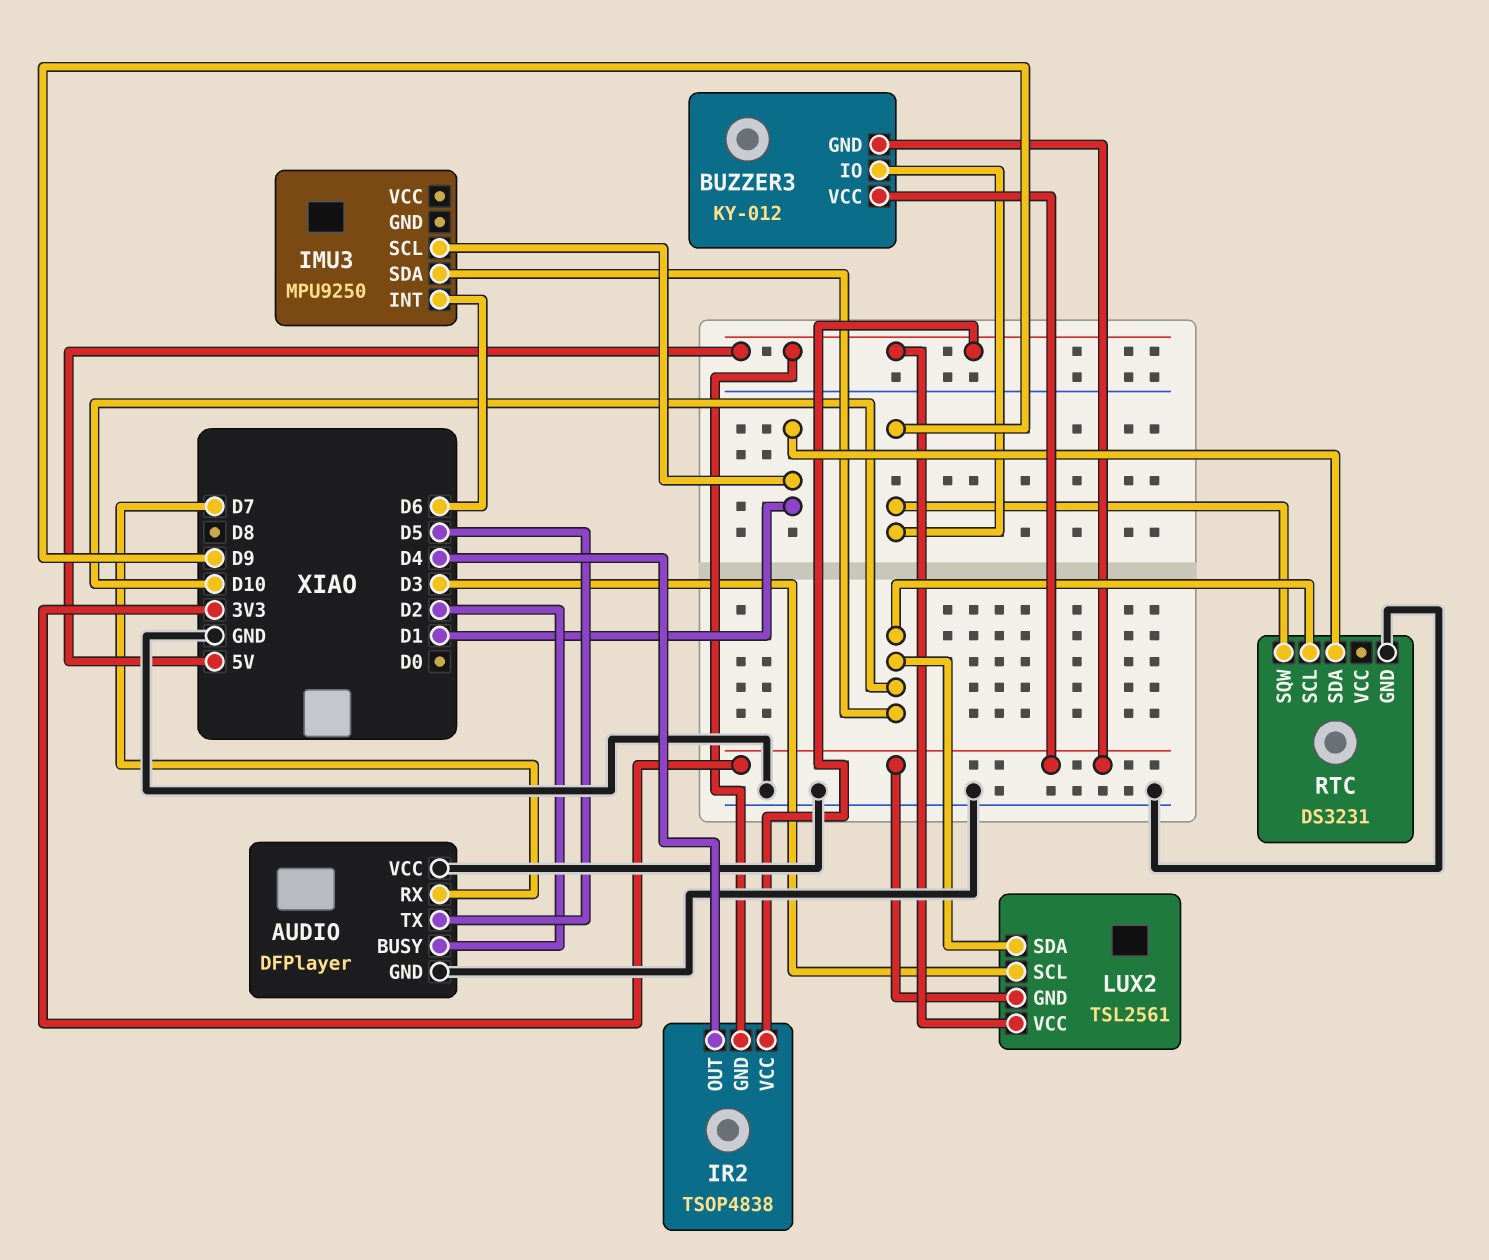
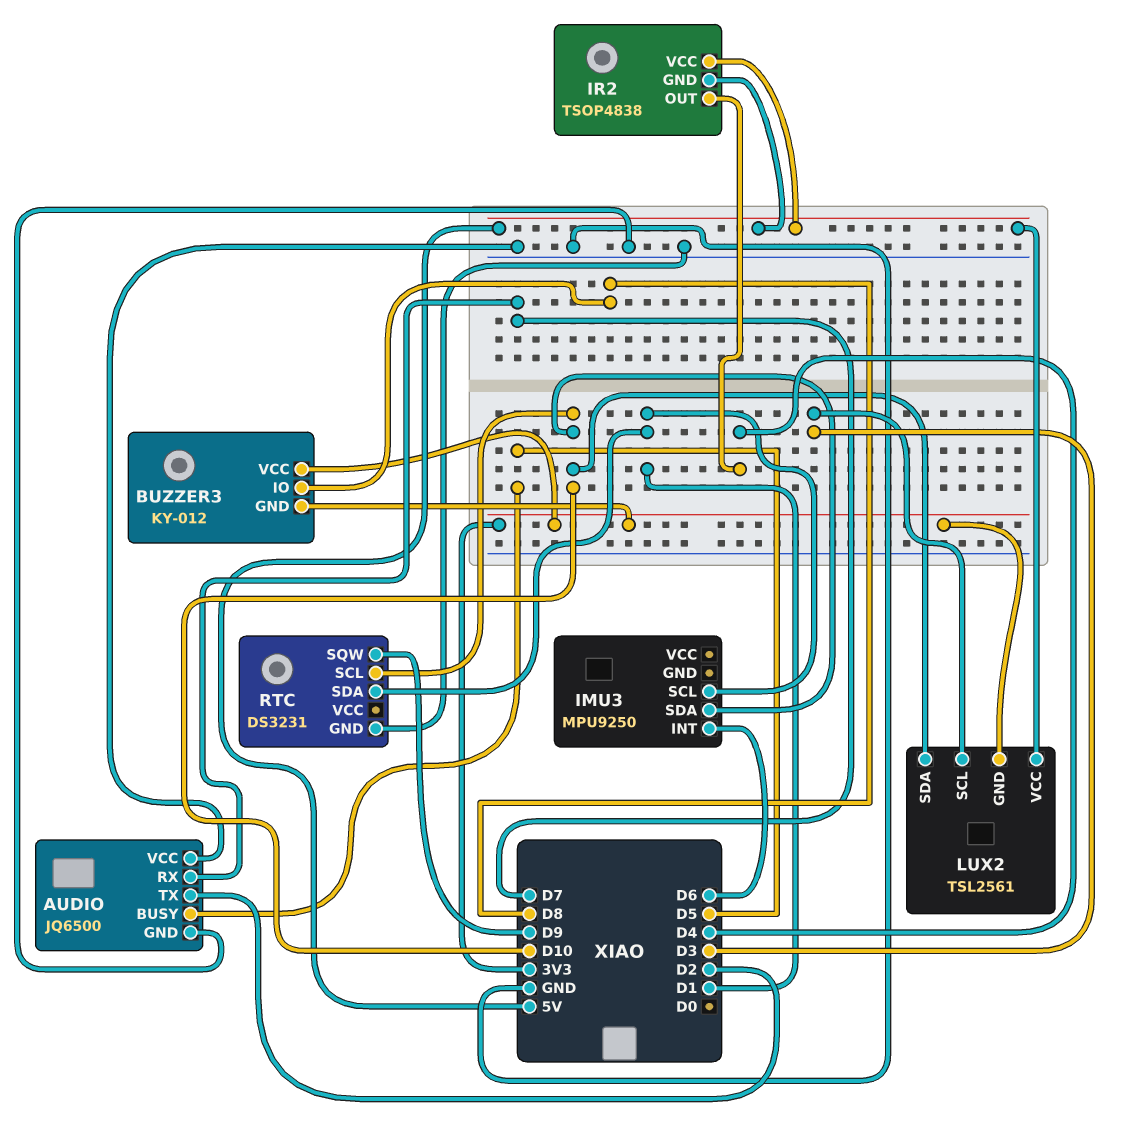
AUDIO: DFPlayer -> JQ6500
AUDIO pin BUSY: D2 -> D5
AUDIO pin TX: D5 -> D2
BUZZER3 pin IO: D9 -> D8

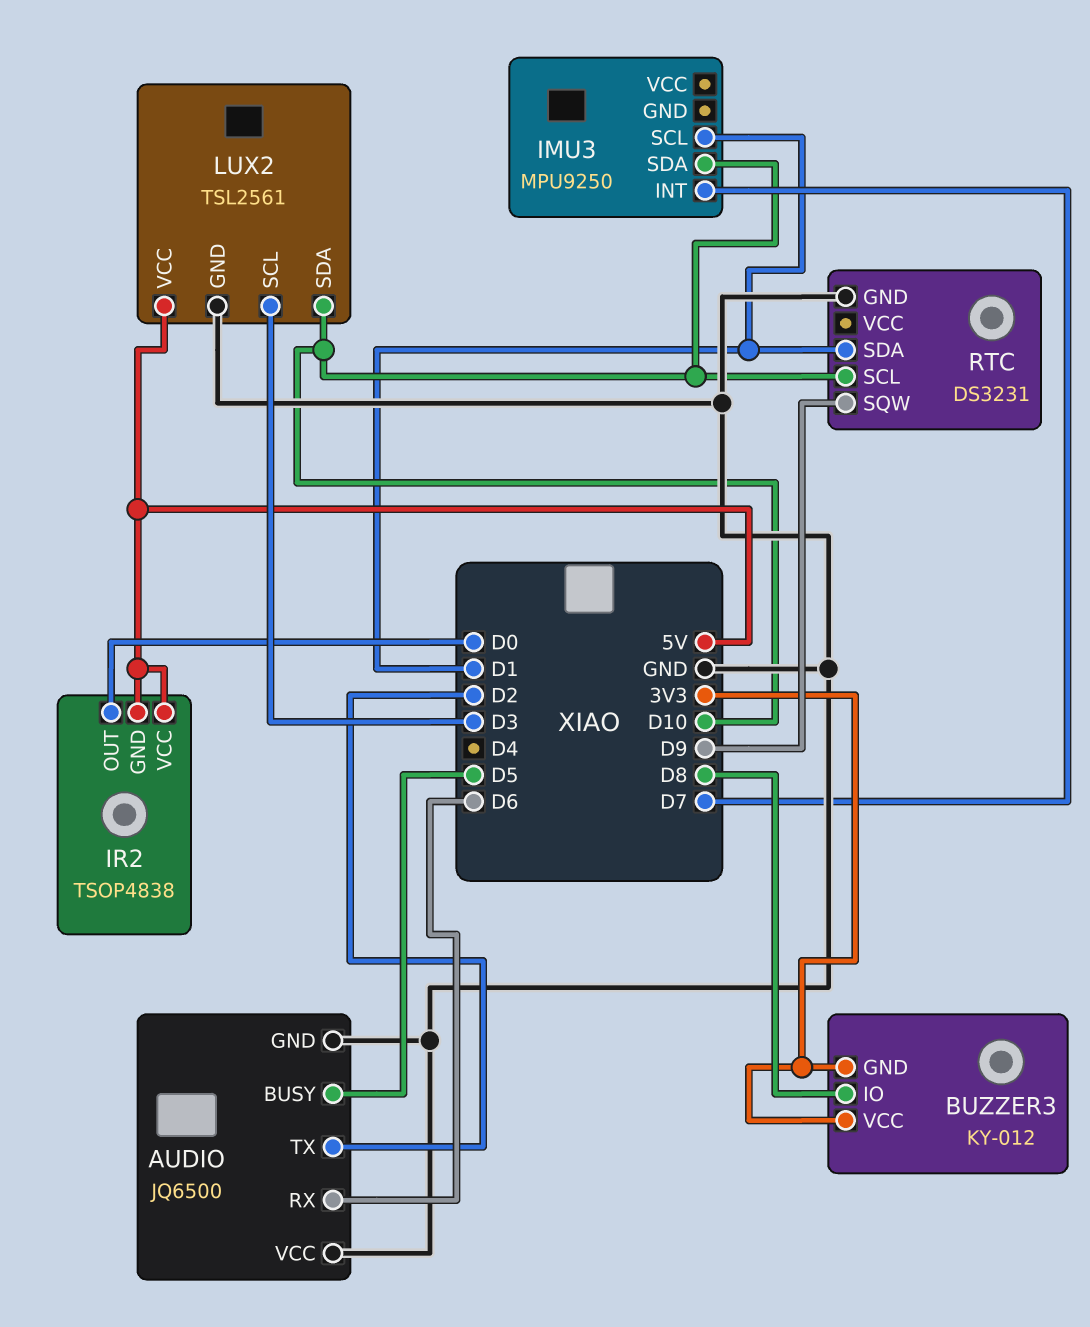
AUDIO pin RX: D7 -> D6
IMU3 pin INT: D6 -> D7
IR2 pin OUT: D4 -> D0
LUX2 pin GND: 3V3 -> GND

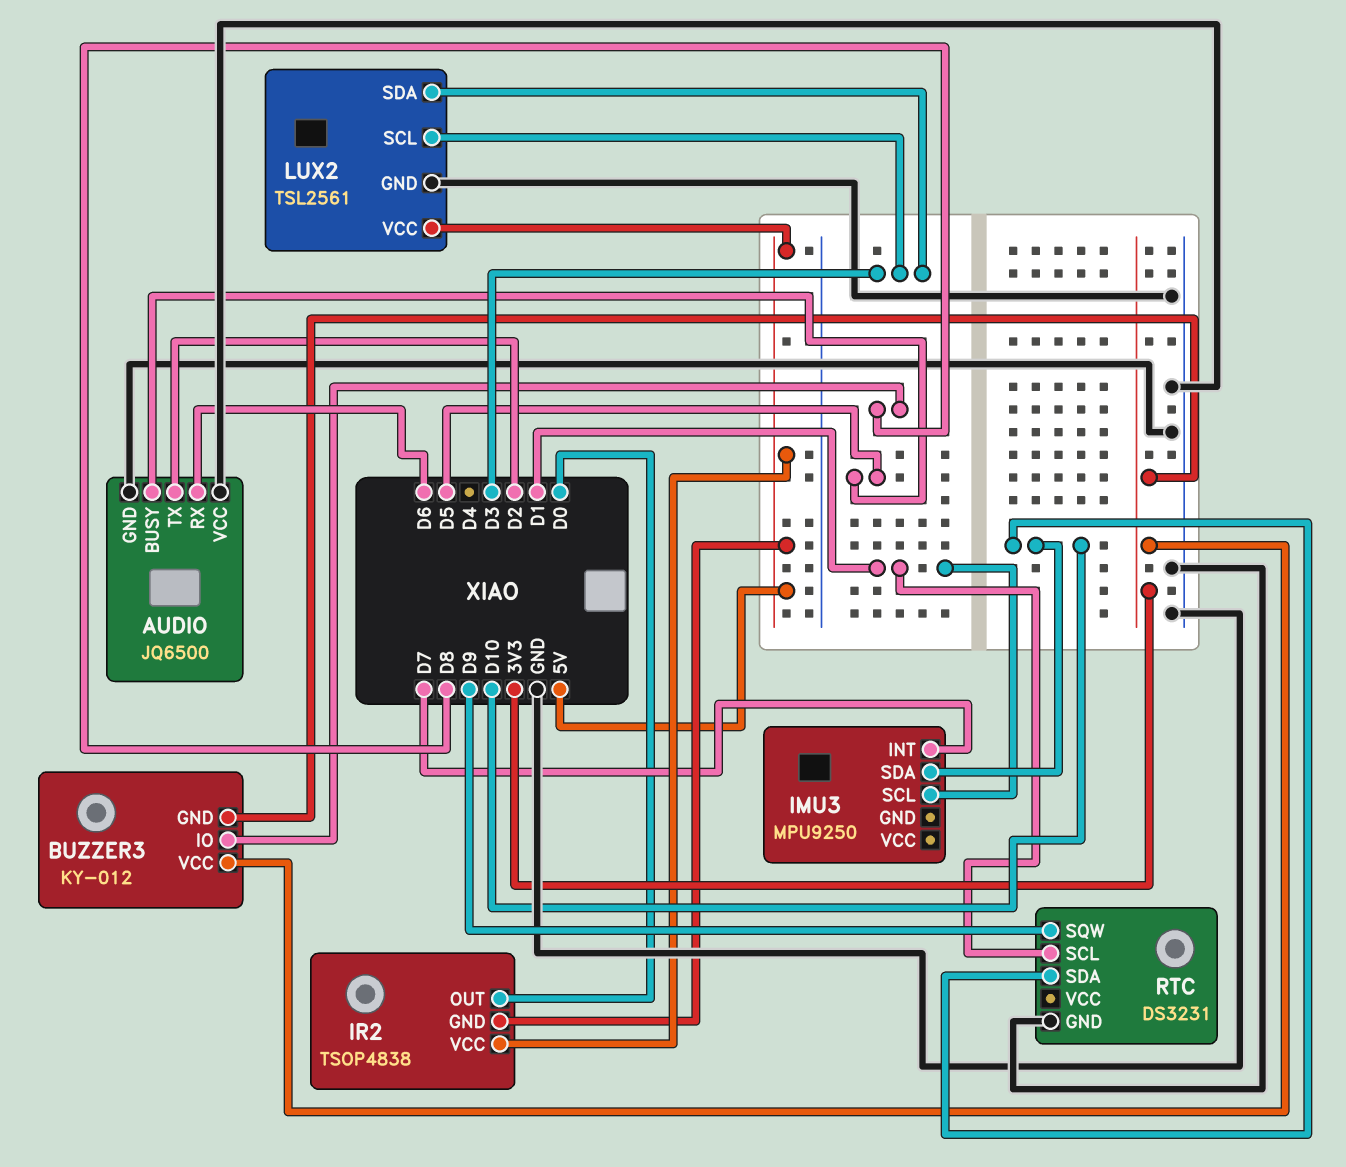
LUX2 pin SDA: D10 -> D3
RTC pin SCL: D10 -> D1
RTC pin SDA: D1 -> D10

